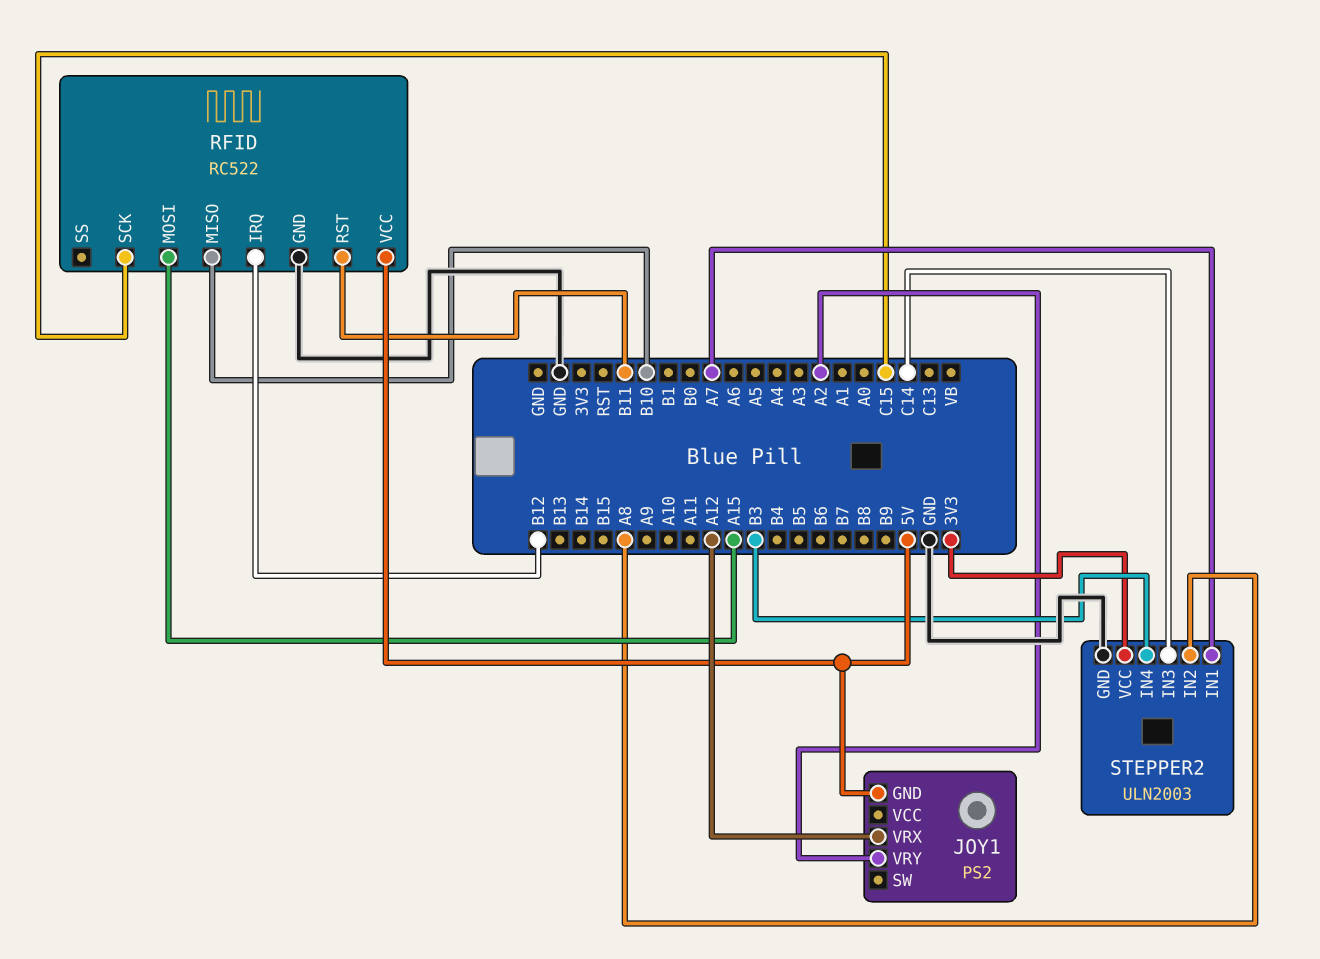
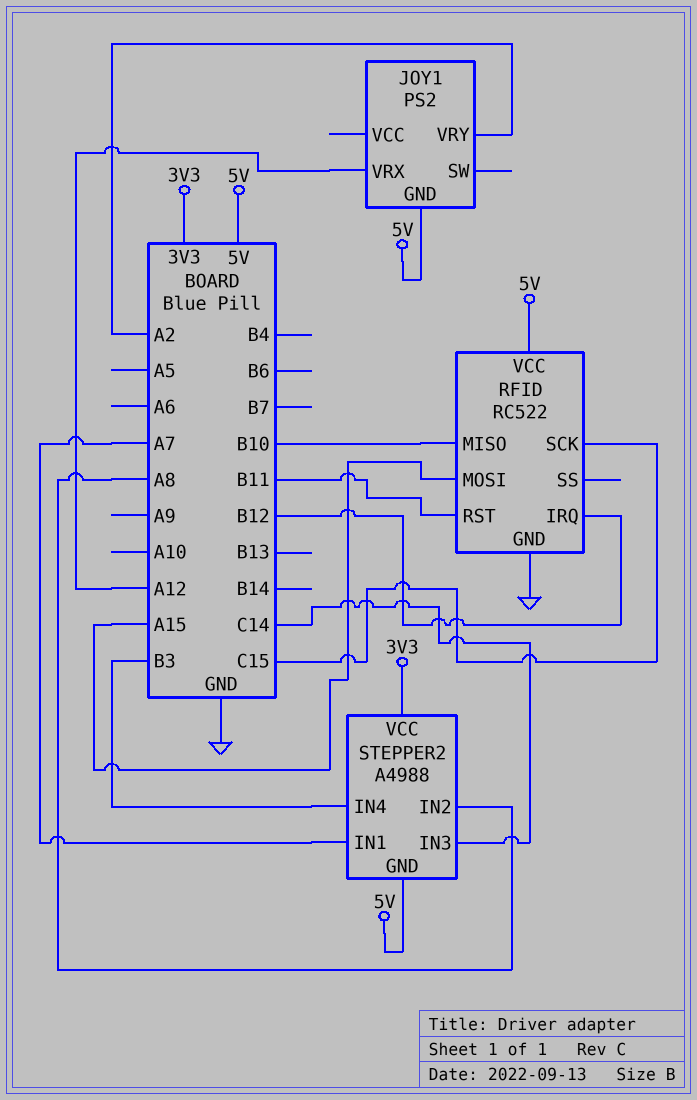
STEPPER2: ULN2003 -> A4988
STEPPER2 pin GND: GND -> 5V

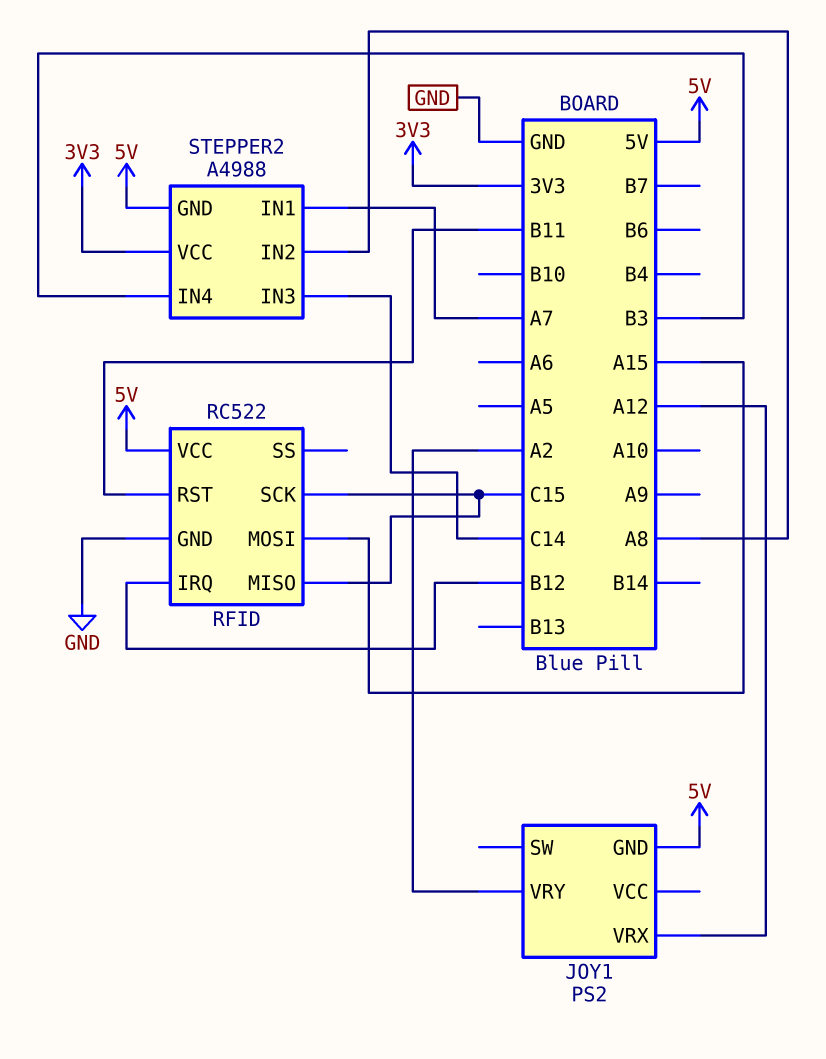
RFID pin MISO: B10 -> C15

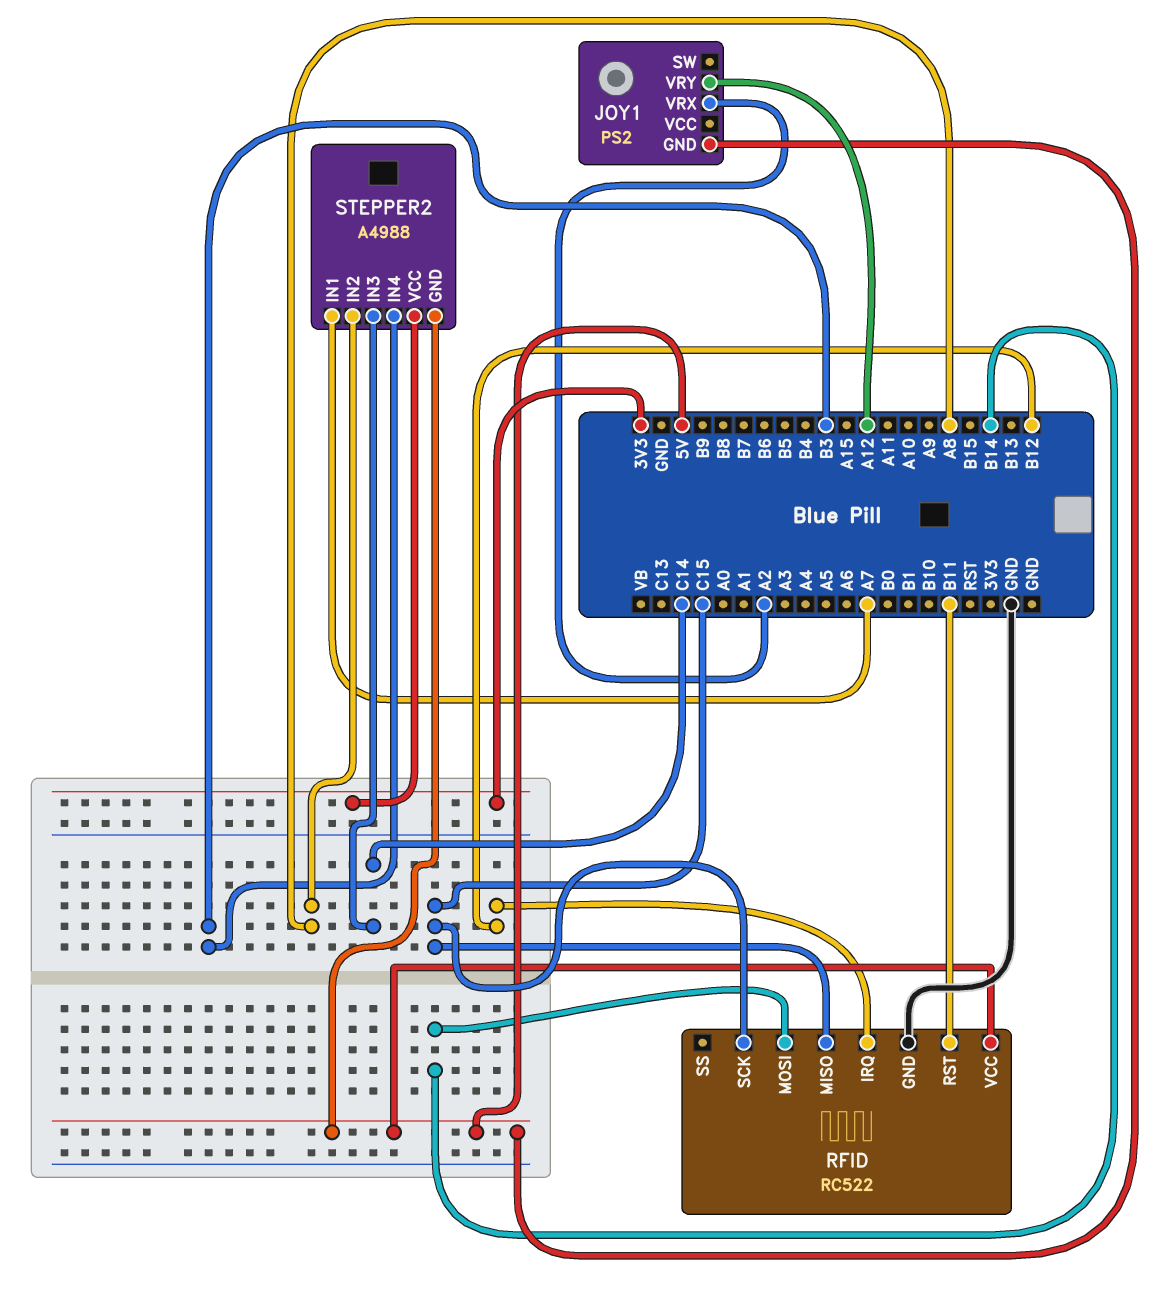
JOY1 pin VRX: A12 -> A2
JOY1 pin VRY: A2 -> A12
RFID pin MOSI: A15 -> B14

